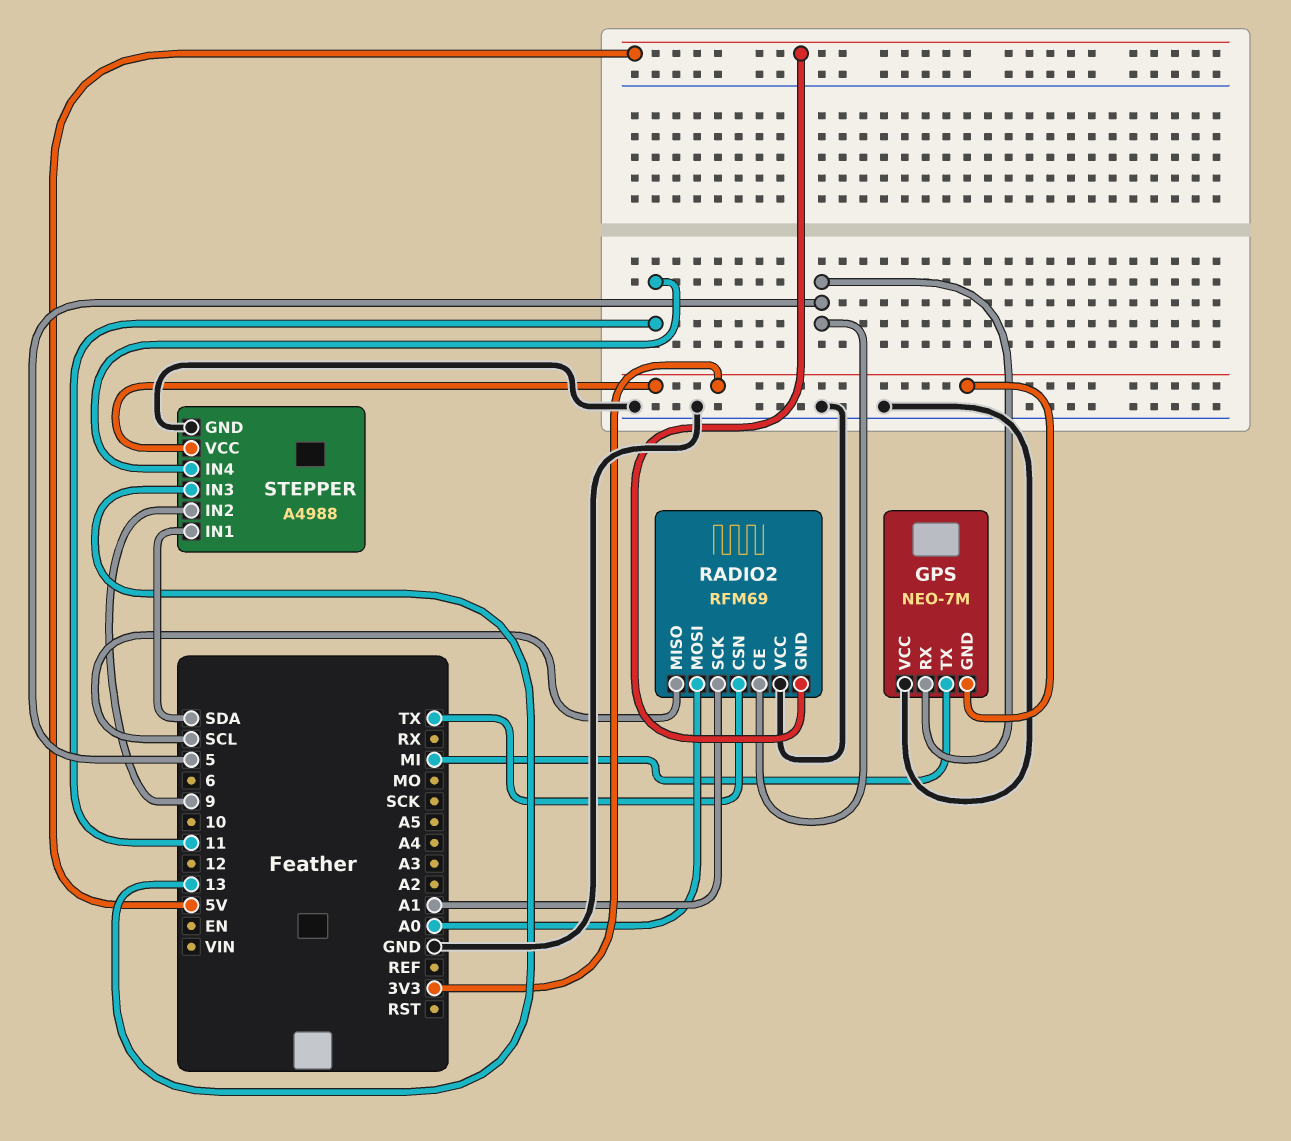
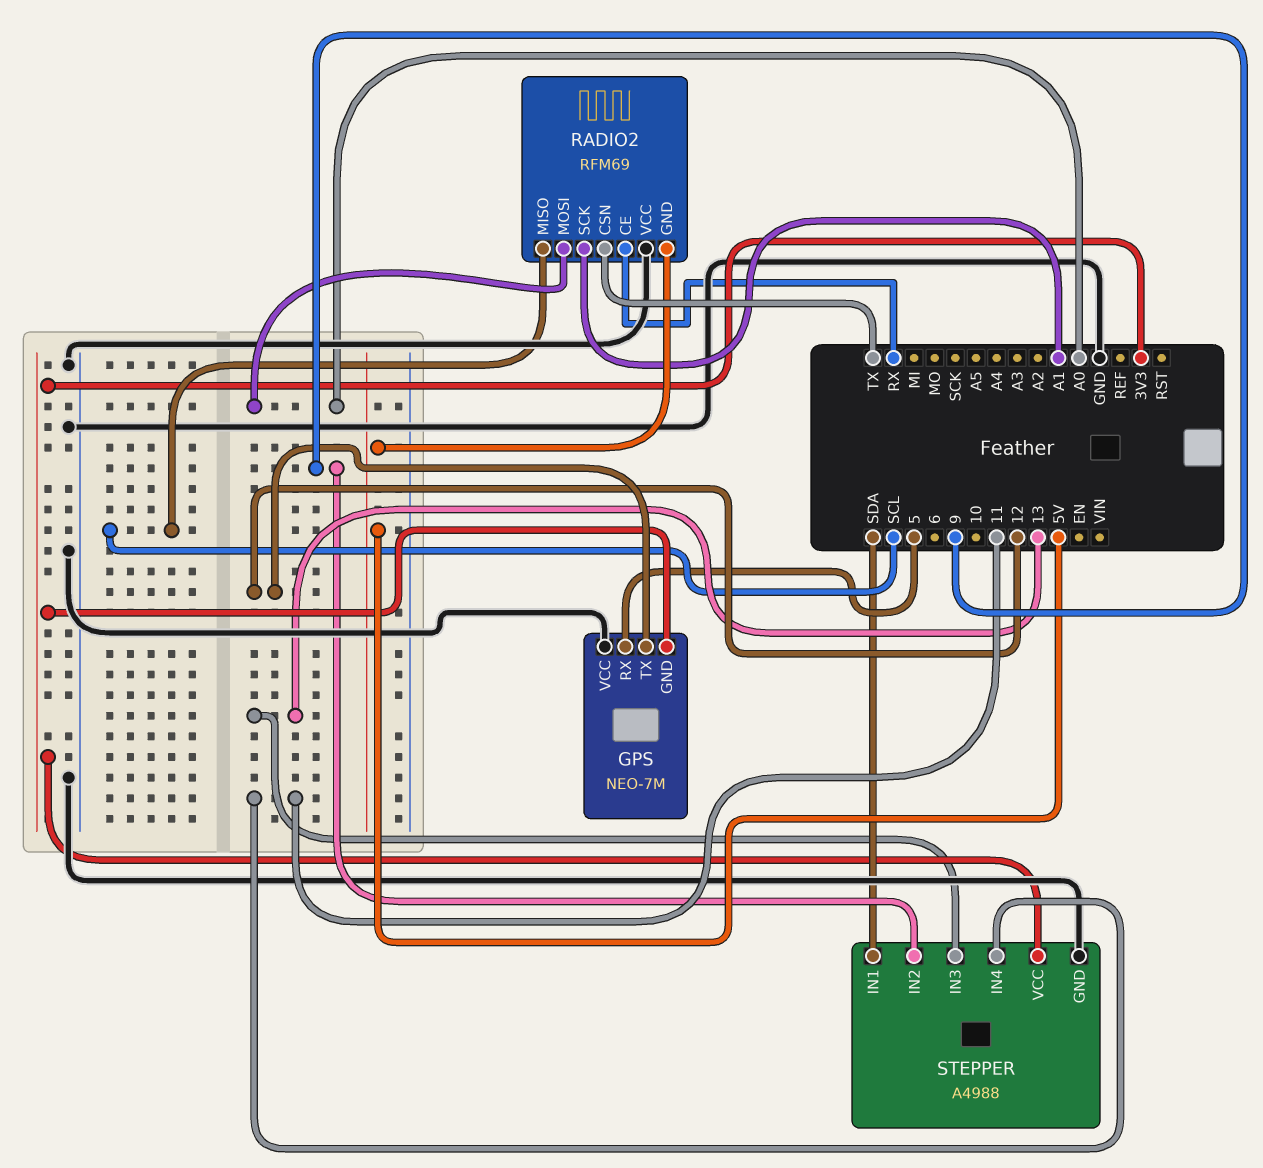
GPS pin TX: MI -> 12
RADIO2 pin CE: 5 -> RX

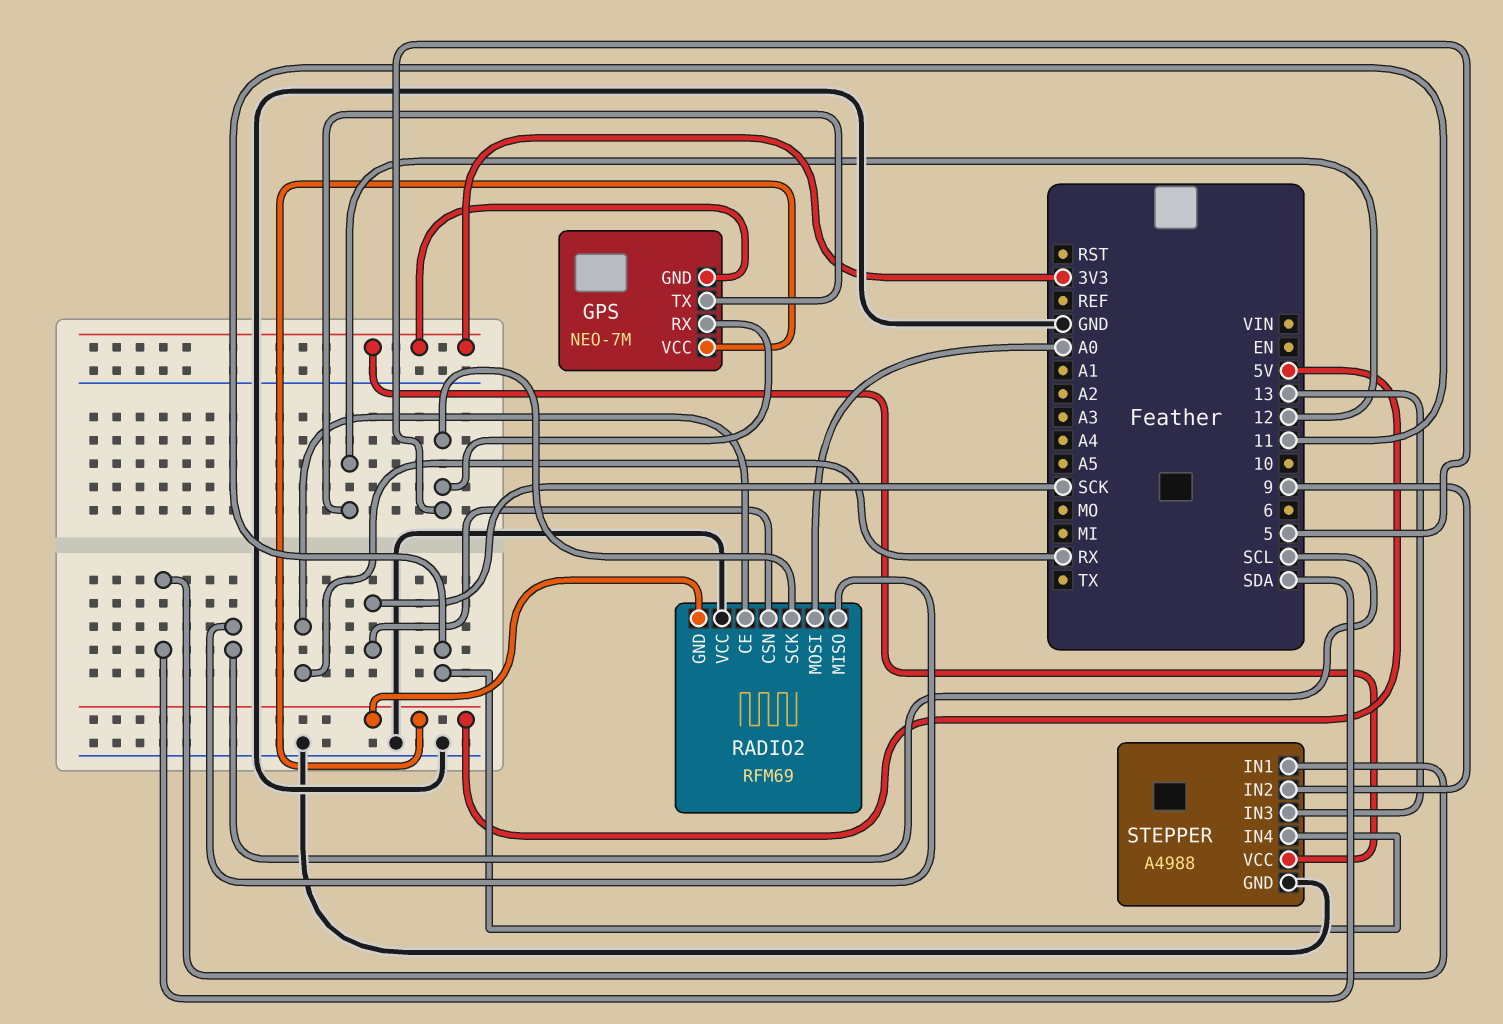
GPS pin VCC: GND -> 5V
RADIO2 pin CSN: TX -> SCK
RADIO2 pin SCK: A1 -> 5

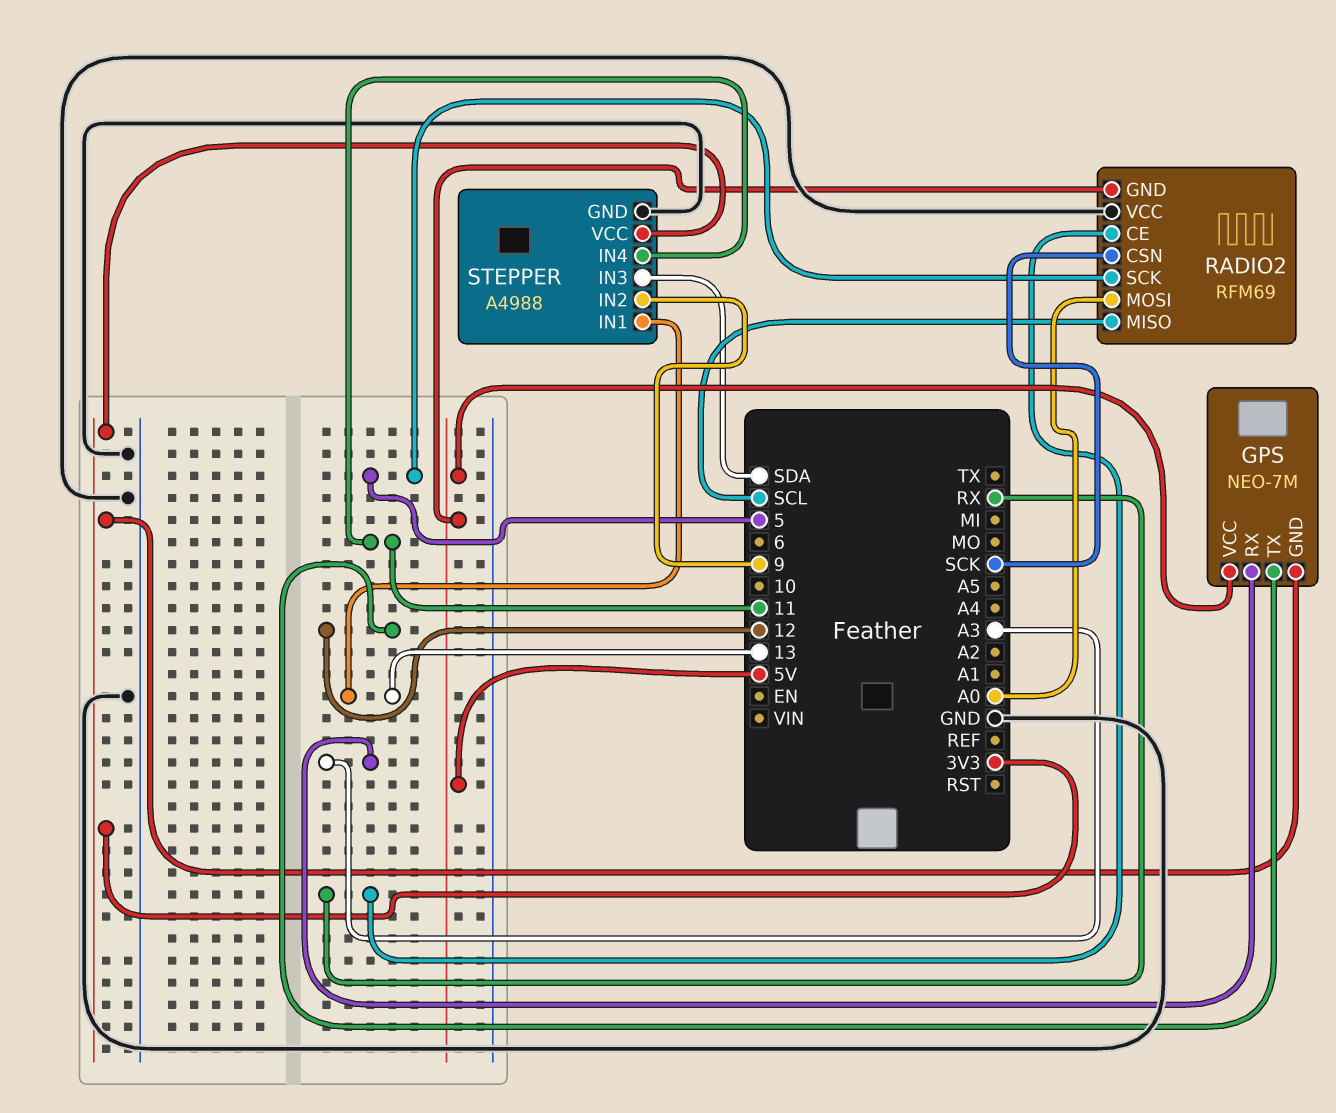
GPS pin RX: 5 -> A3
STEPPER pin IN1: SDA -> 13
STEPPER pin IN3: 13 -> SDA

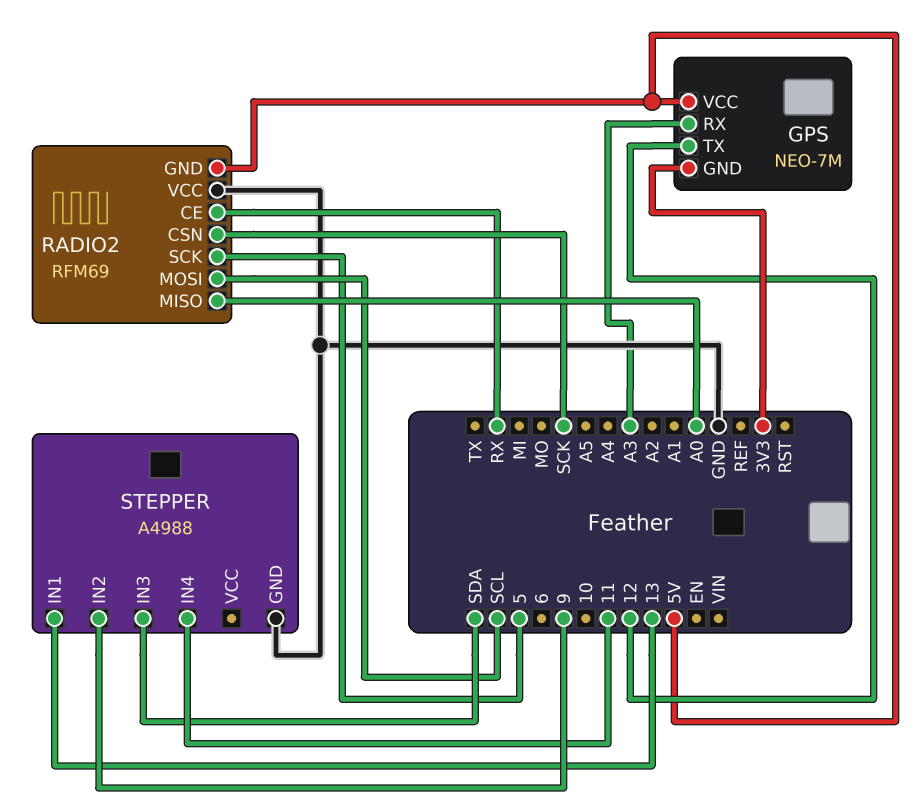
RADIO2 pin MISO: SCL -> A0
RADIO2 pin MOSI: A0 -> SCL
STEPPER pin VCC: 3V3 -> none

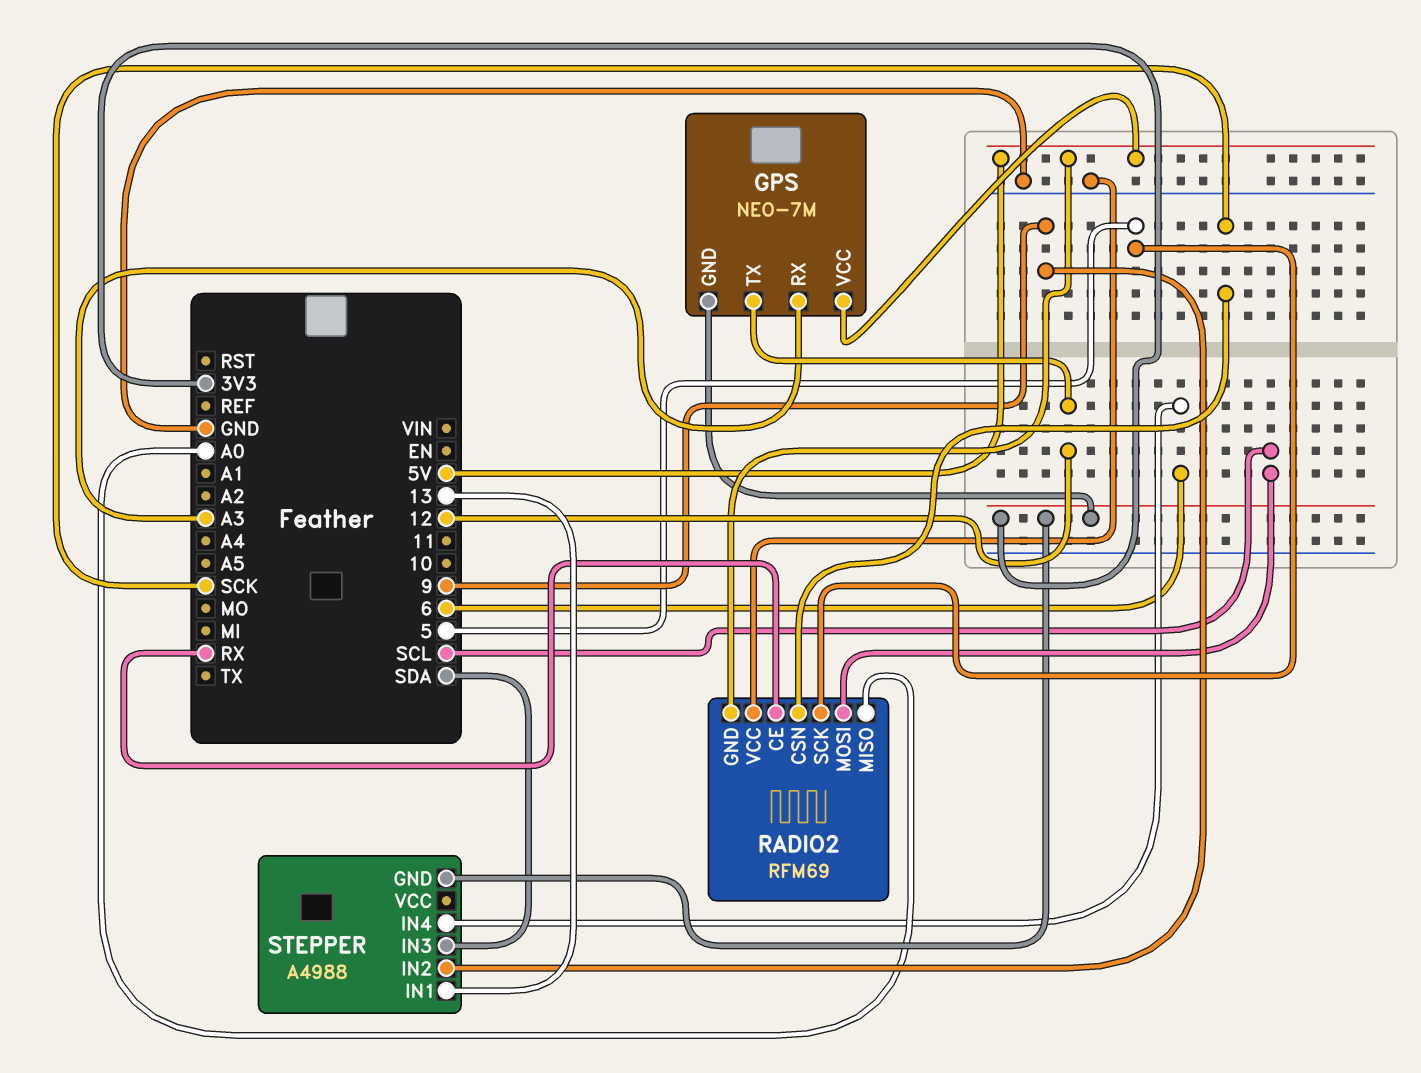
STEPPER pin GND: GND -> 3V3
STEPPER pin IN4: 11 -> 6

